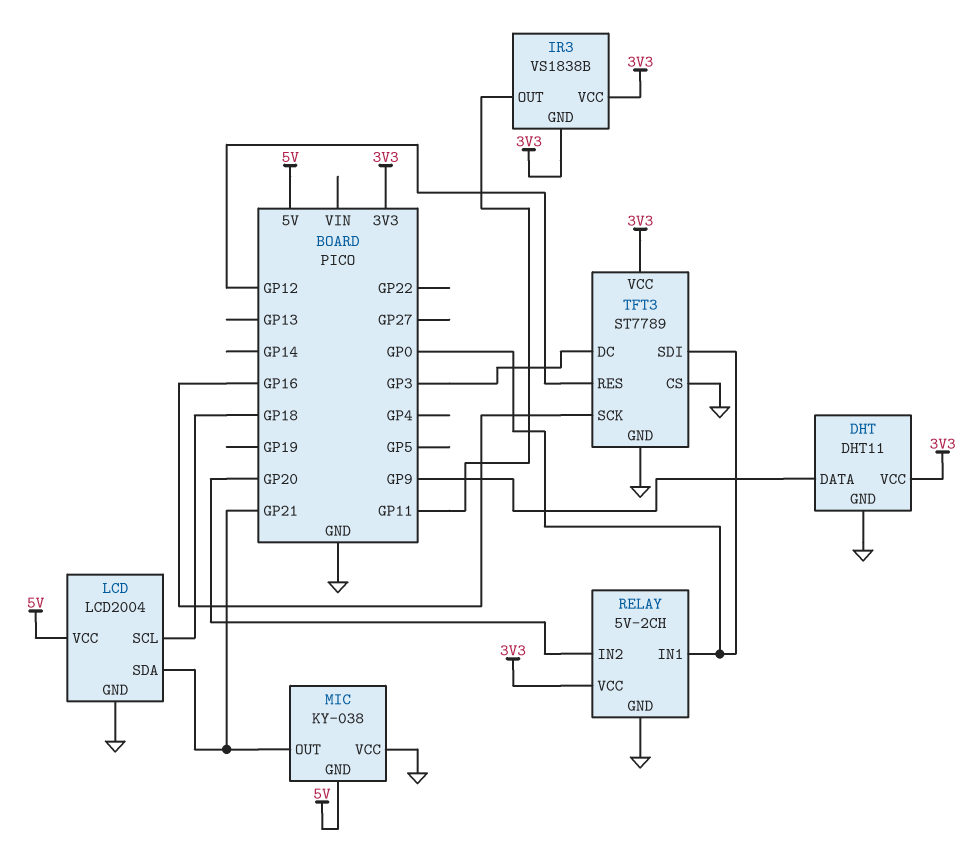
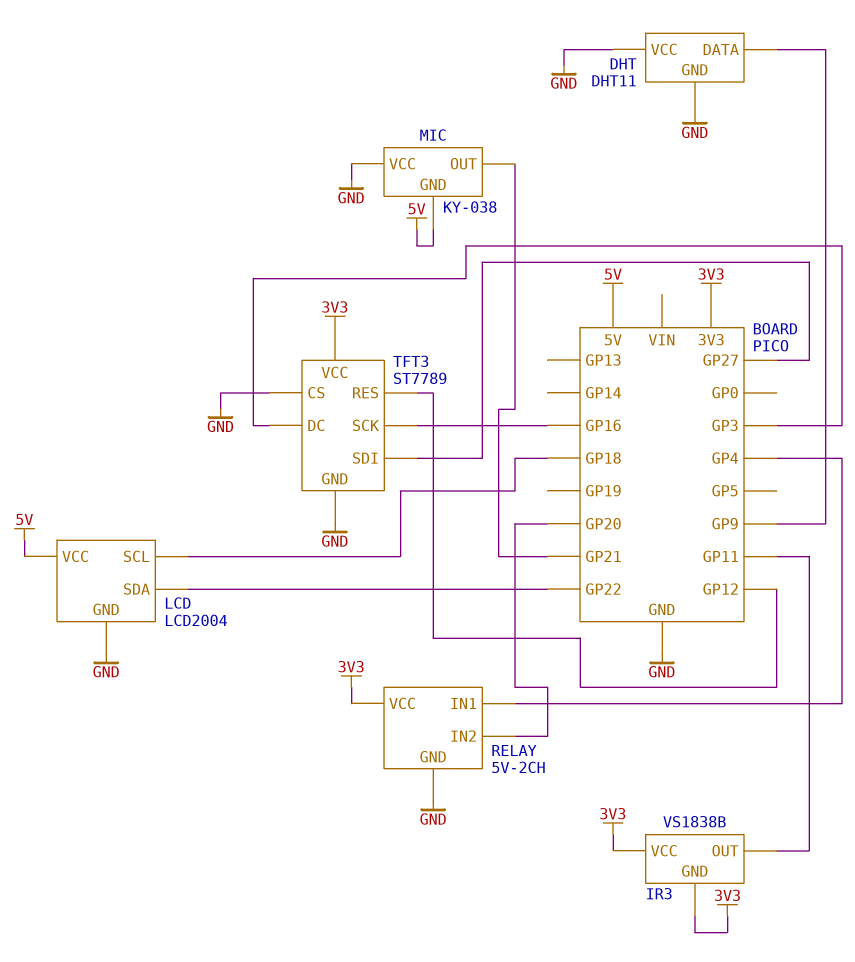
DHT pin VCC: 3V3 -> GND
LCD pin SDA: GP21 -> GP22
RELAY pin IN1: GP0 -> GP4
TFT3 pin SDI: GP0 -> GP27

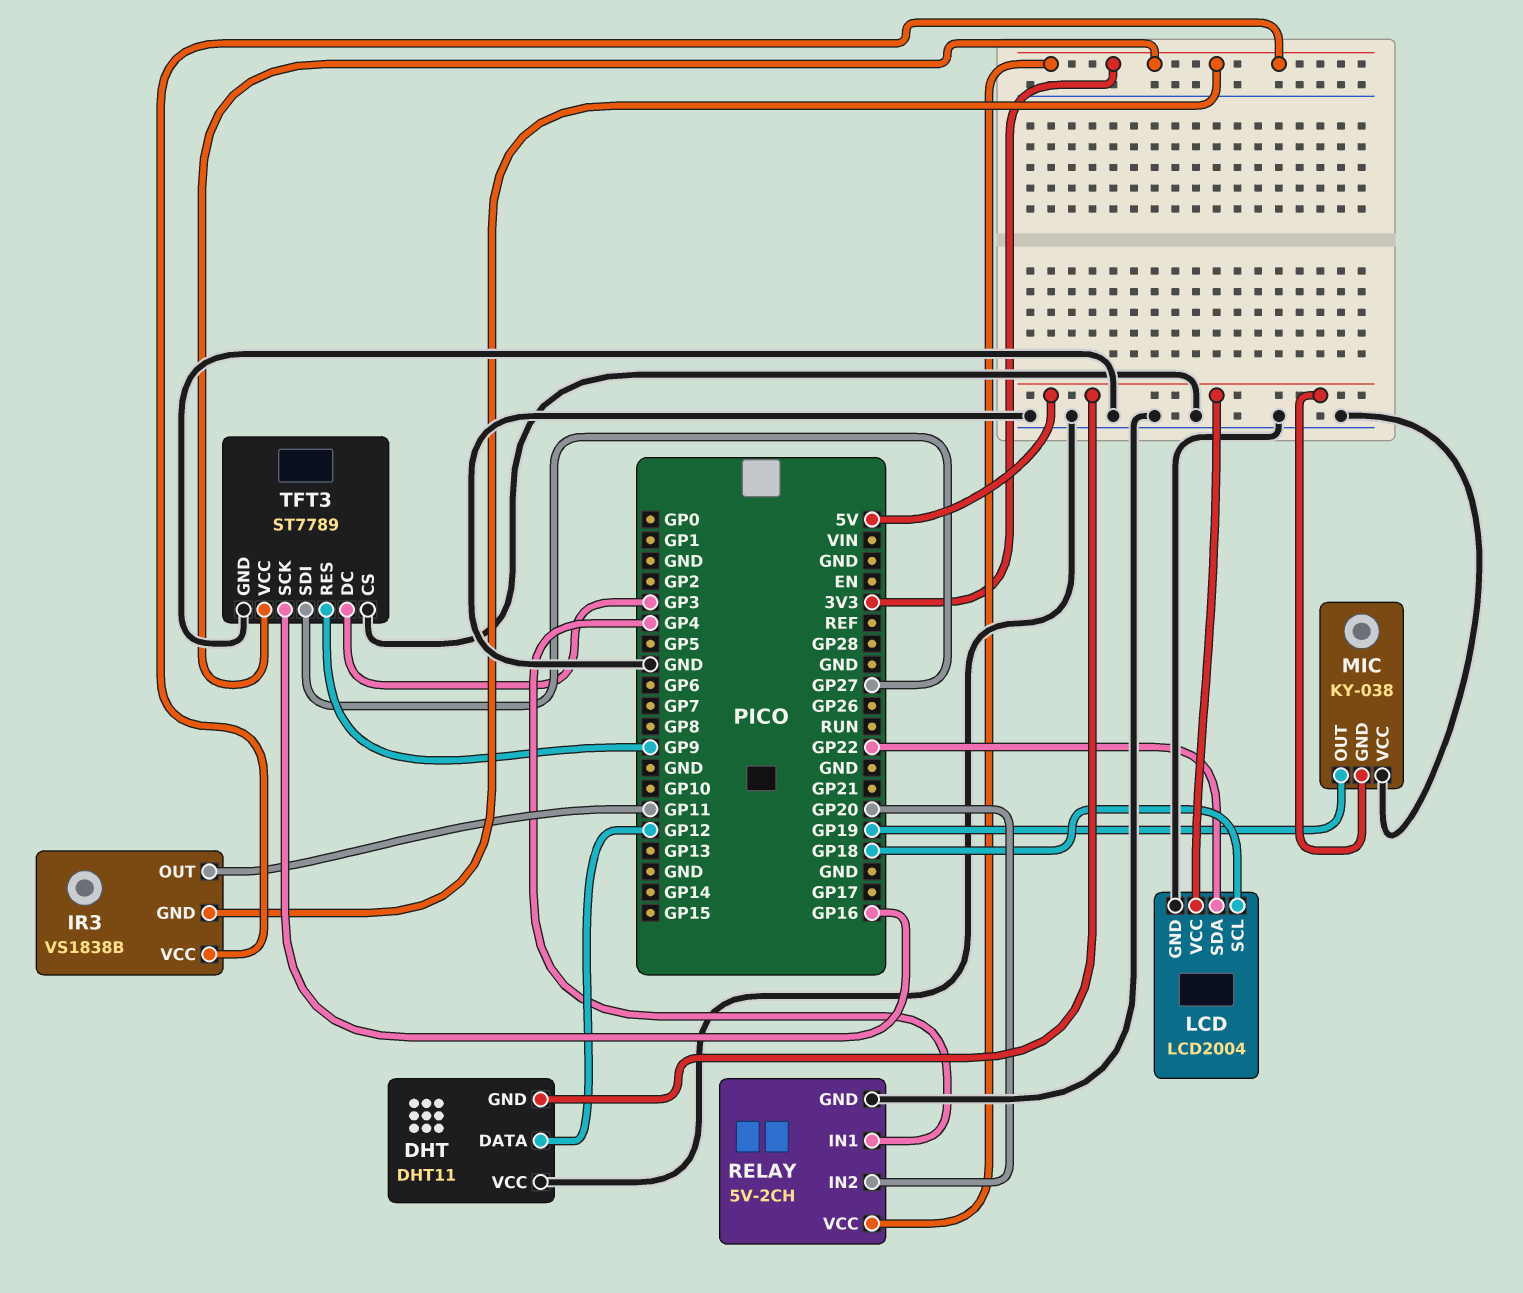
DHT pin DATA: GP9 -> GP12
DHT pin GND: GND -> 5V
MIC pin OUT: GP21 -> GP19
TFT3 pin RES: GP12 -> GP9

